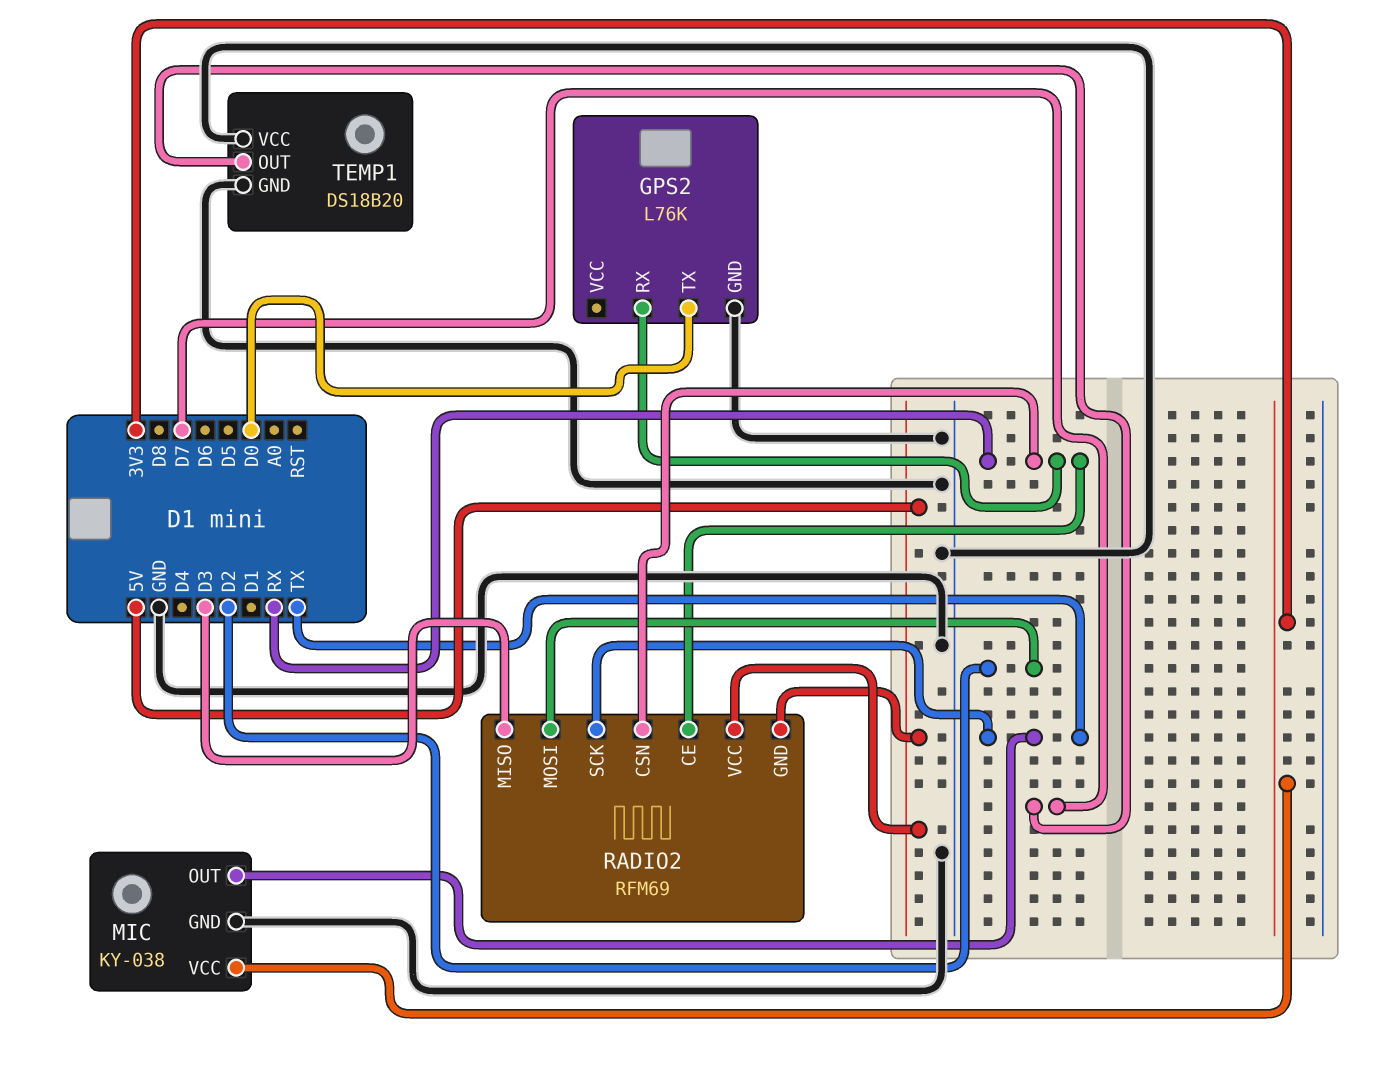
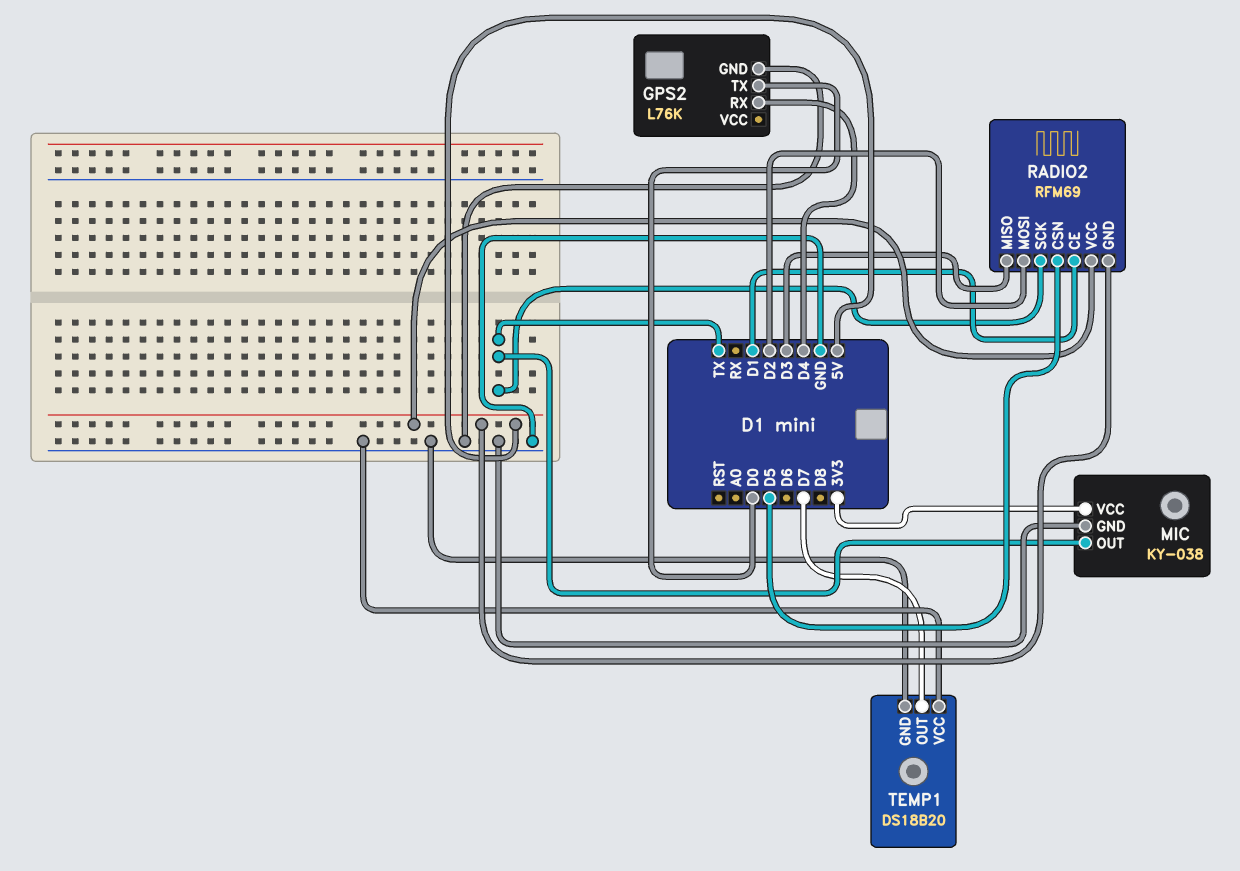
GPS2 pin RX: RX -> D4
RADIO2 pin CE: RX -> D1
RADIO2 pin CSN: RX -> D5

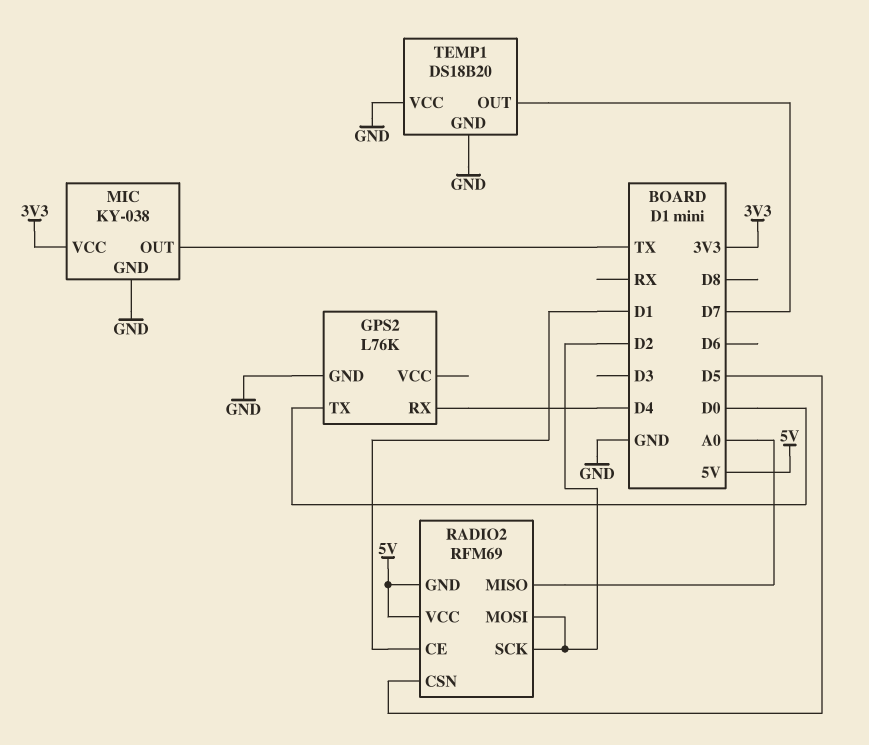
RADIO2 pin MISO: D3 -> A0
RADIO2 pin SCK: TX -> D2

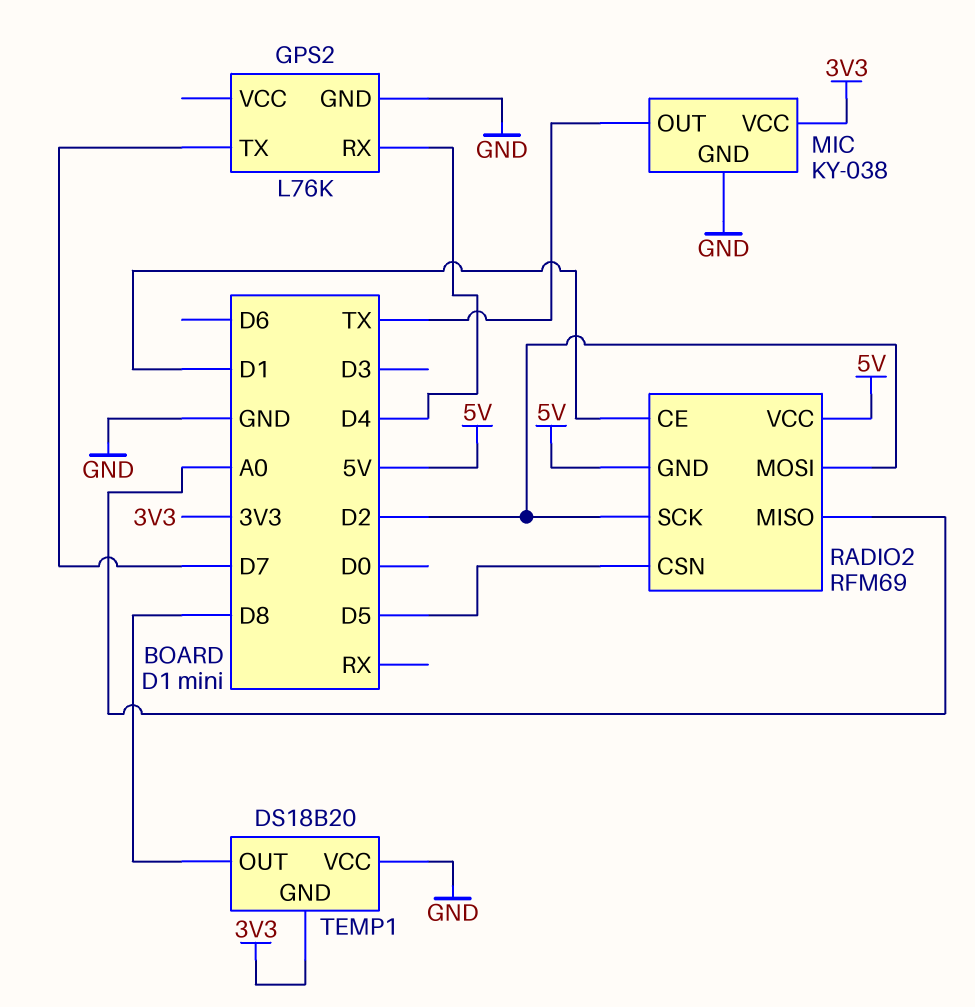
GPS2 pin TX: D0 -> D7
TEMP1 pin GND: GND -> 3V3
TEMP1 pin OUT: D7 -> D8

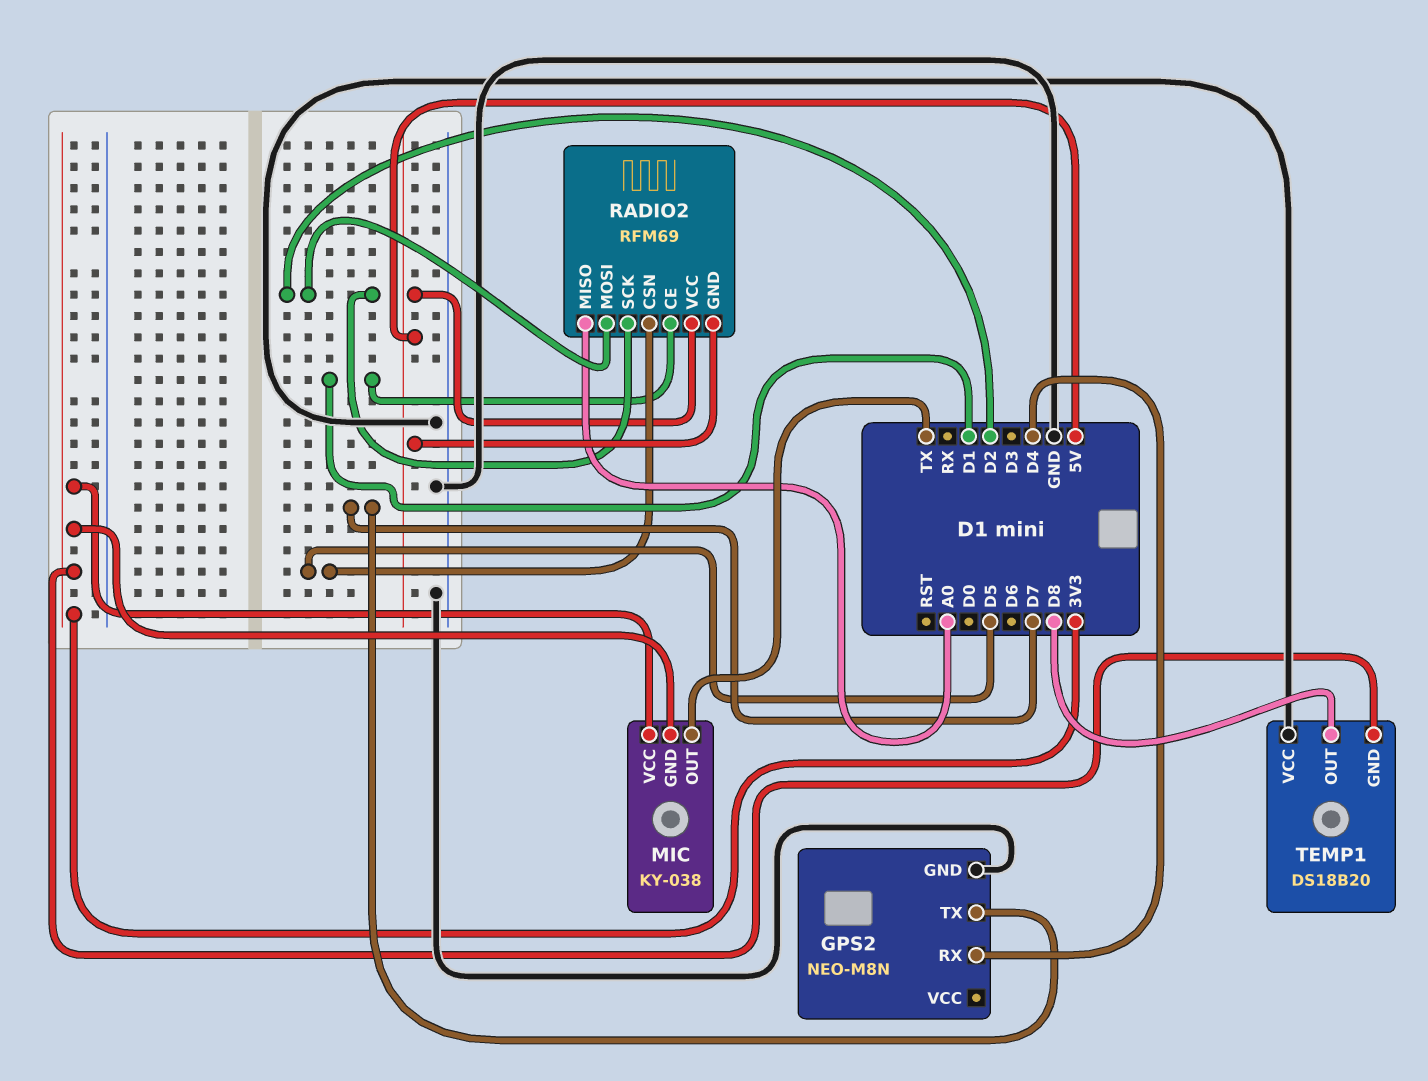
GPS2: L76K -> NEO-M8N
MIC pin GND: GND -> 3V3

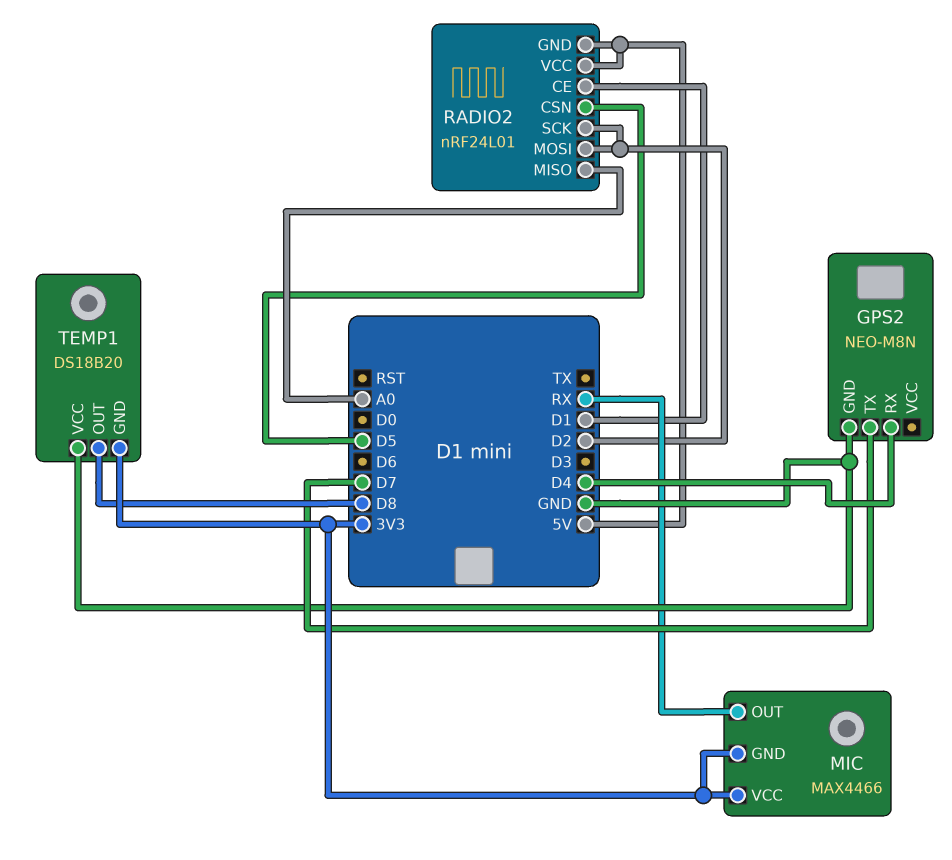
MIC: KY-038 -> MAX4466
MIC pin OUT: TX -> RX
RADIO2: RFM69 -> nRF24L01

